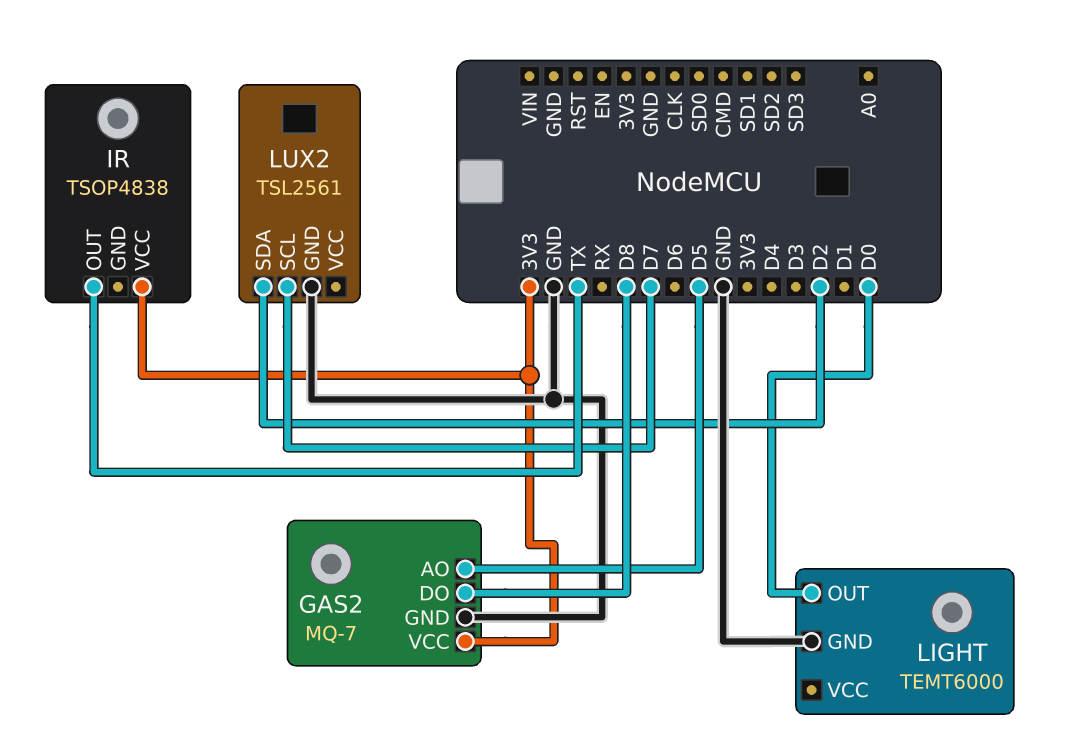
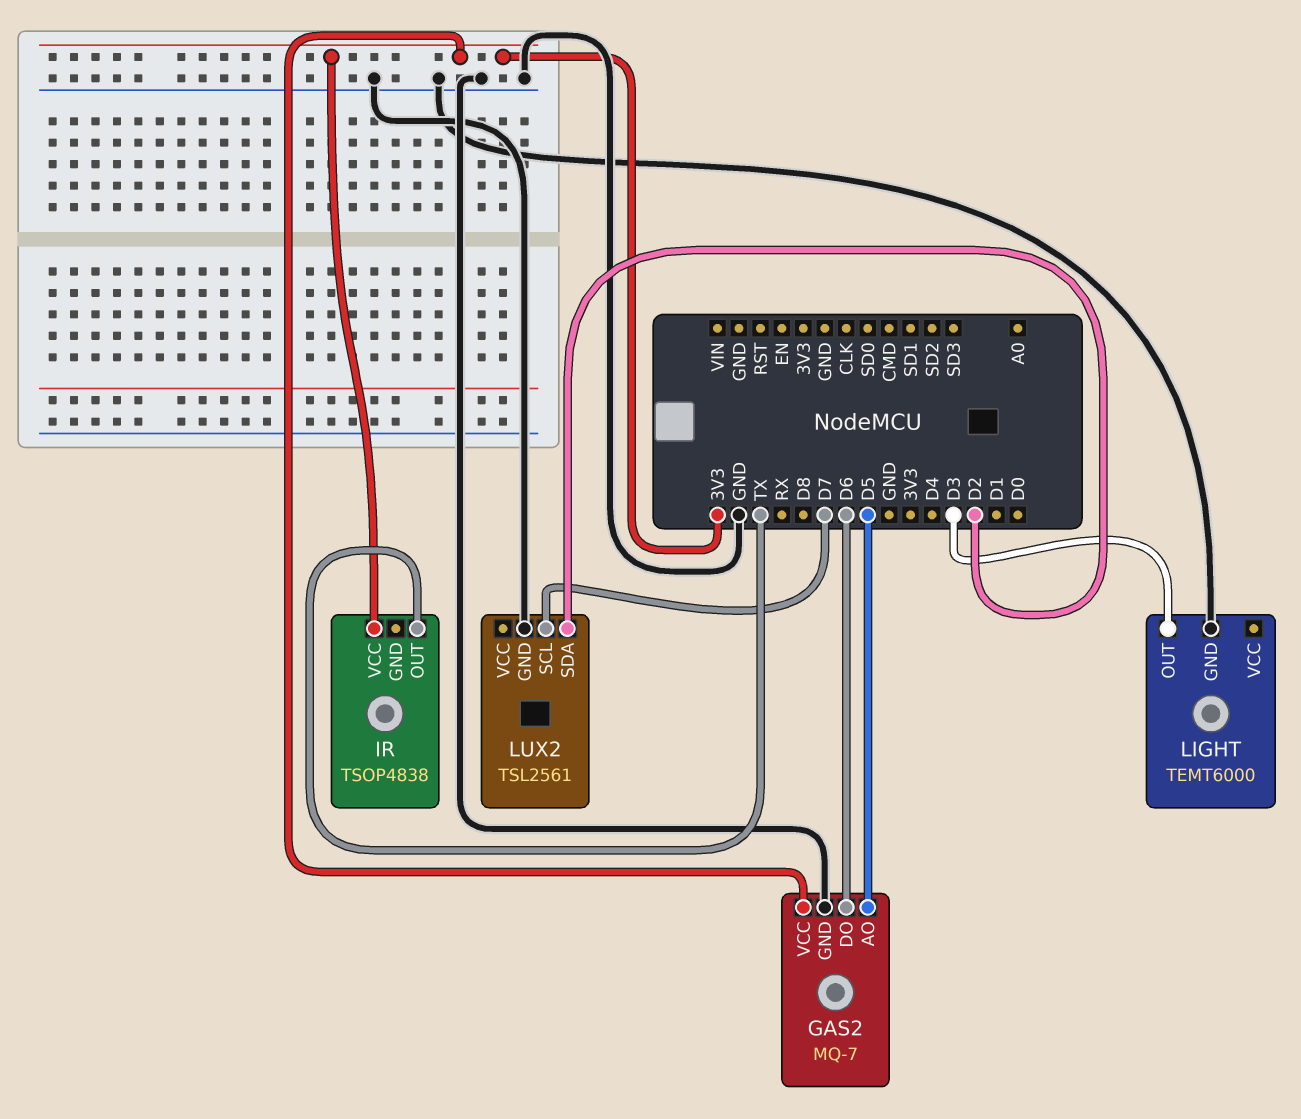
GAS2 pin DO: D8 -> D6
LIGHT pin OUT: D0 -> D3

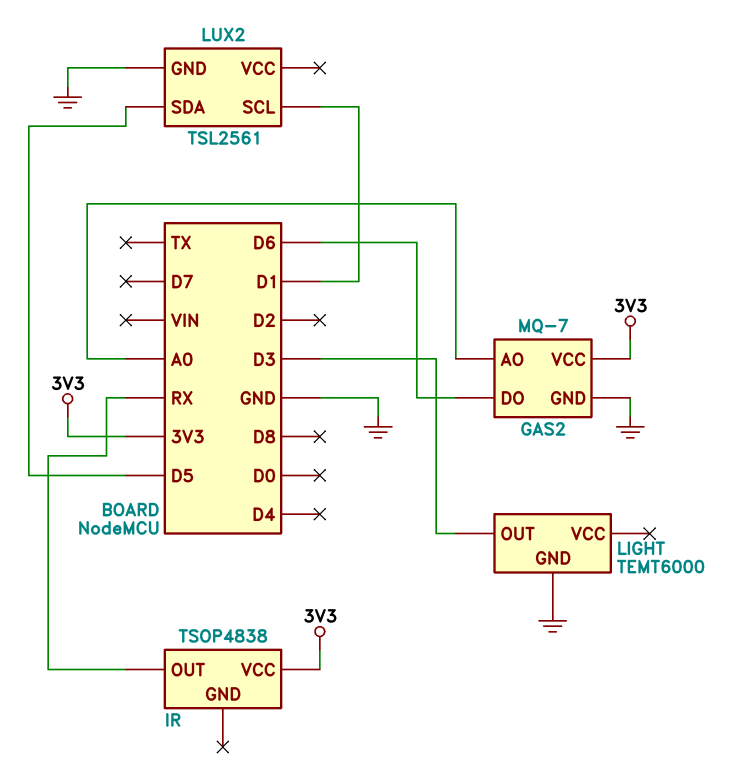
GAS2 pin AO: D5 -> A0
IR pin OUT: TX -> RX
LUX2 pin SCL: D7 -> D1
LUX2 pin SDA: D2 -> D5

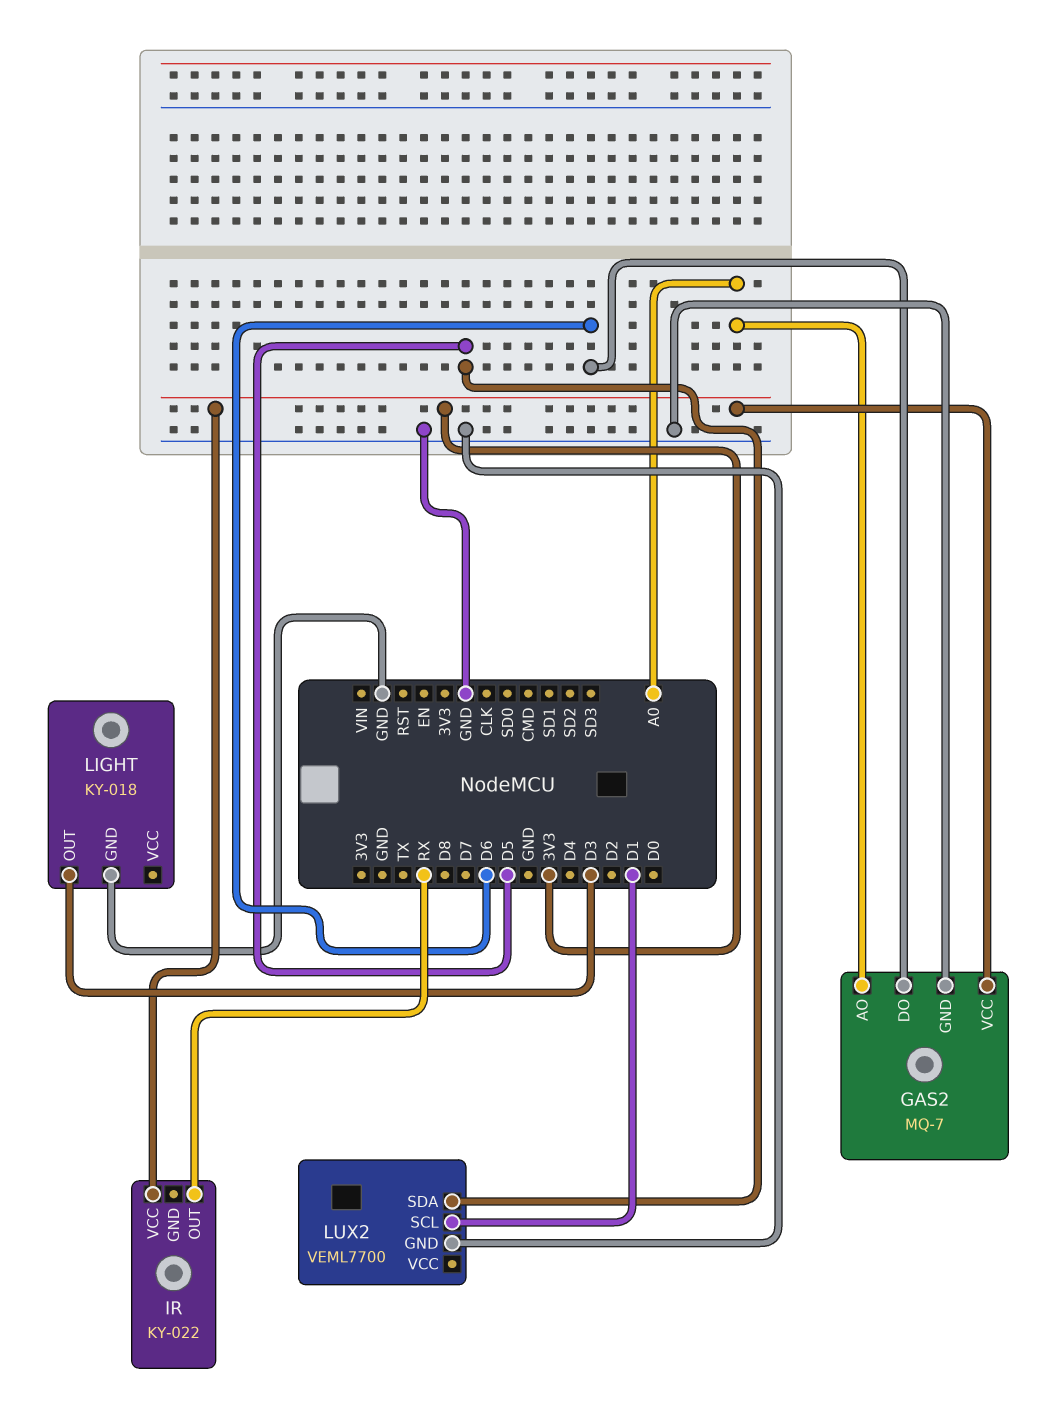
IR: TSOP4838 -> KY-022
LIGHT: TEMT6000 -> KY-018
LUX2: TSL2561 -> VEML7700

